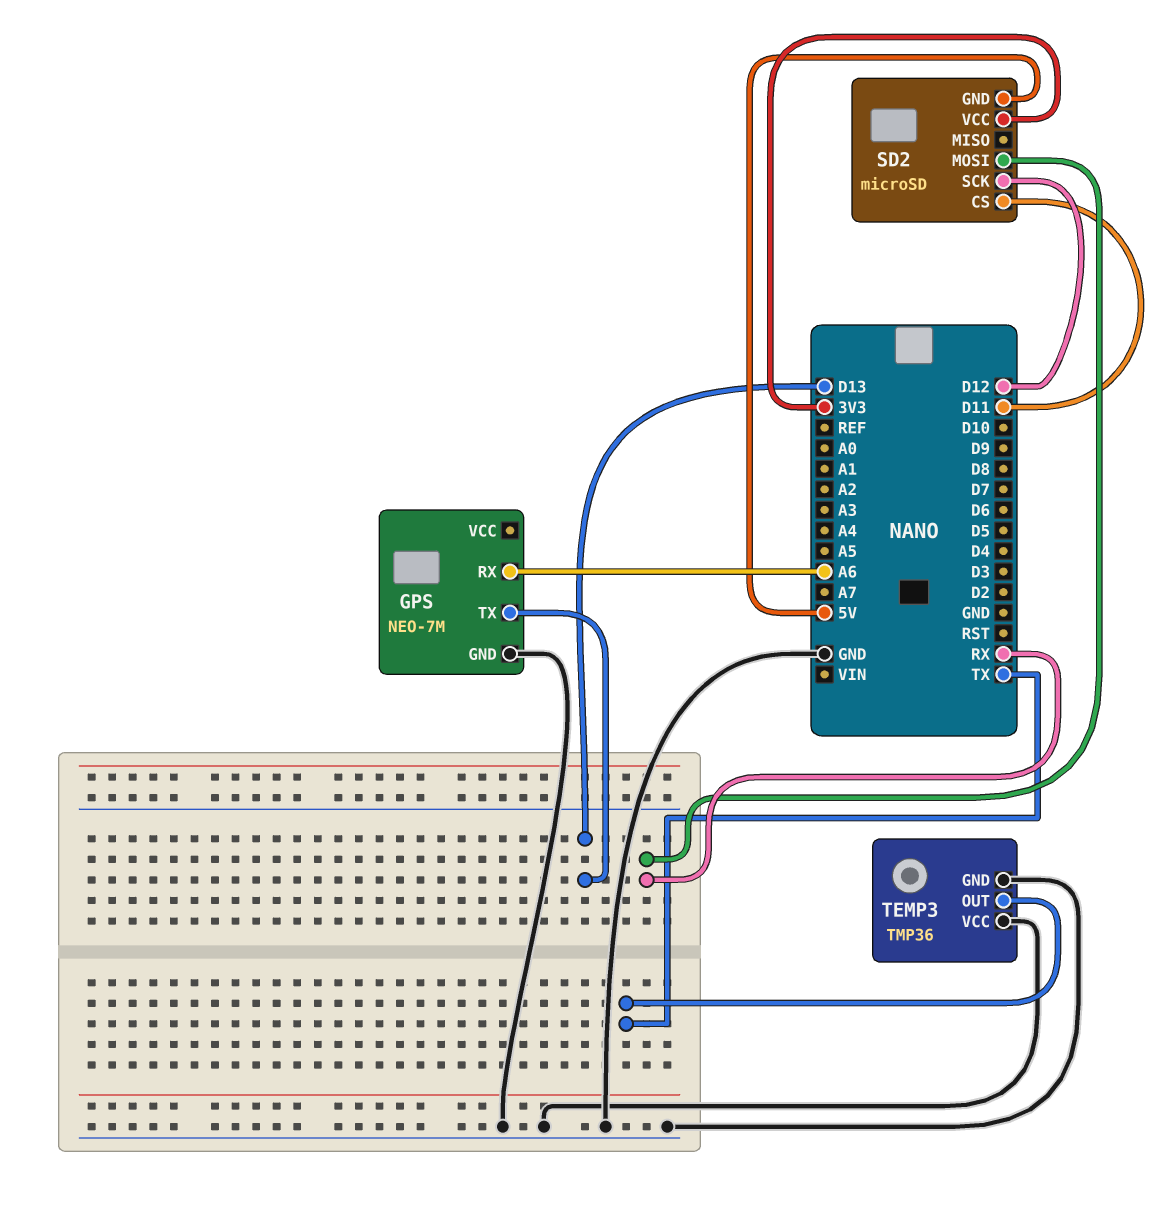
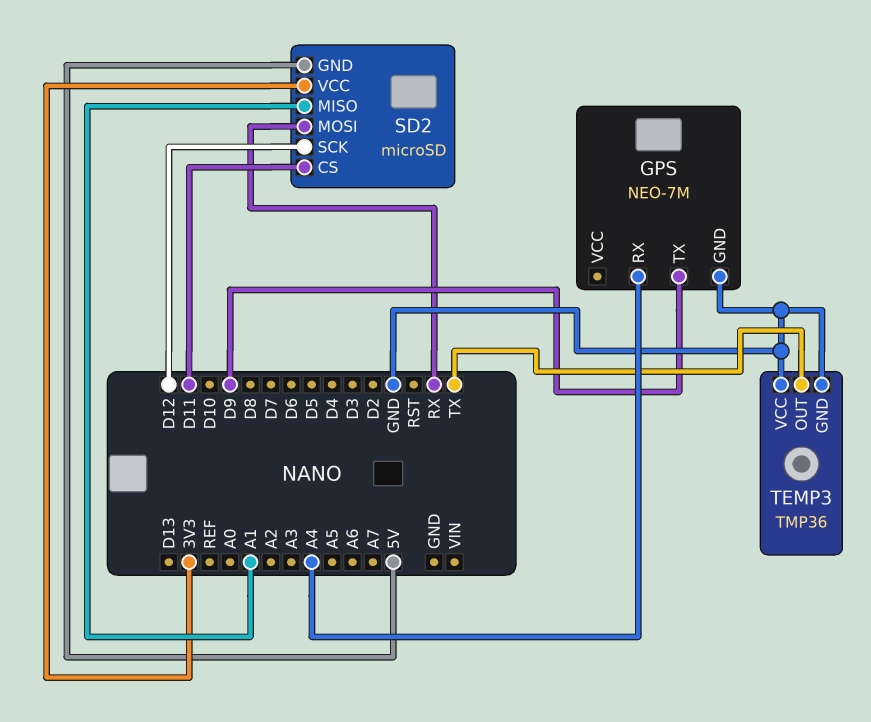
GPS pin RX: A6 -> A4
GPS pin TX: D13 -> D9
SD2 pin MISO: none -> A1

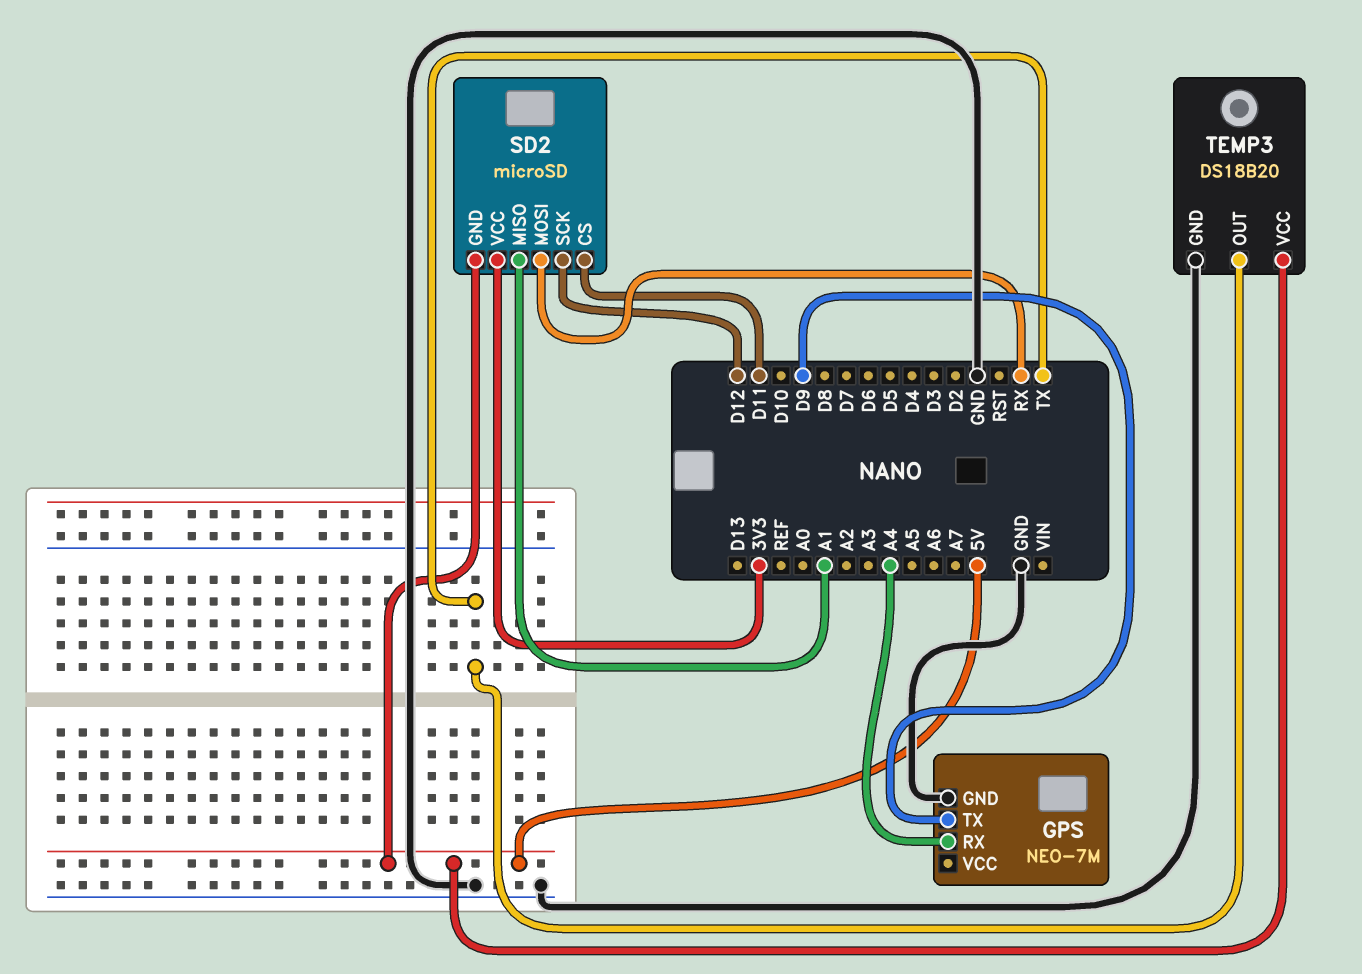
TEMP3: TMP36 -> DS18B20
TEMP3 pin VCC: GND -> 5V

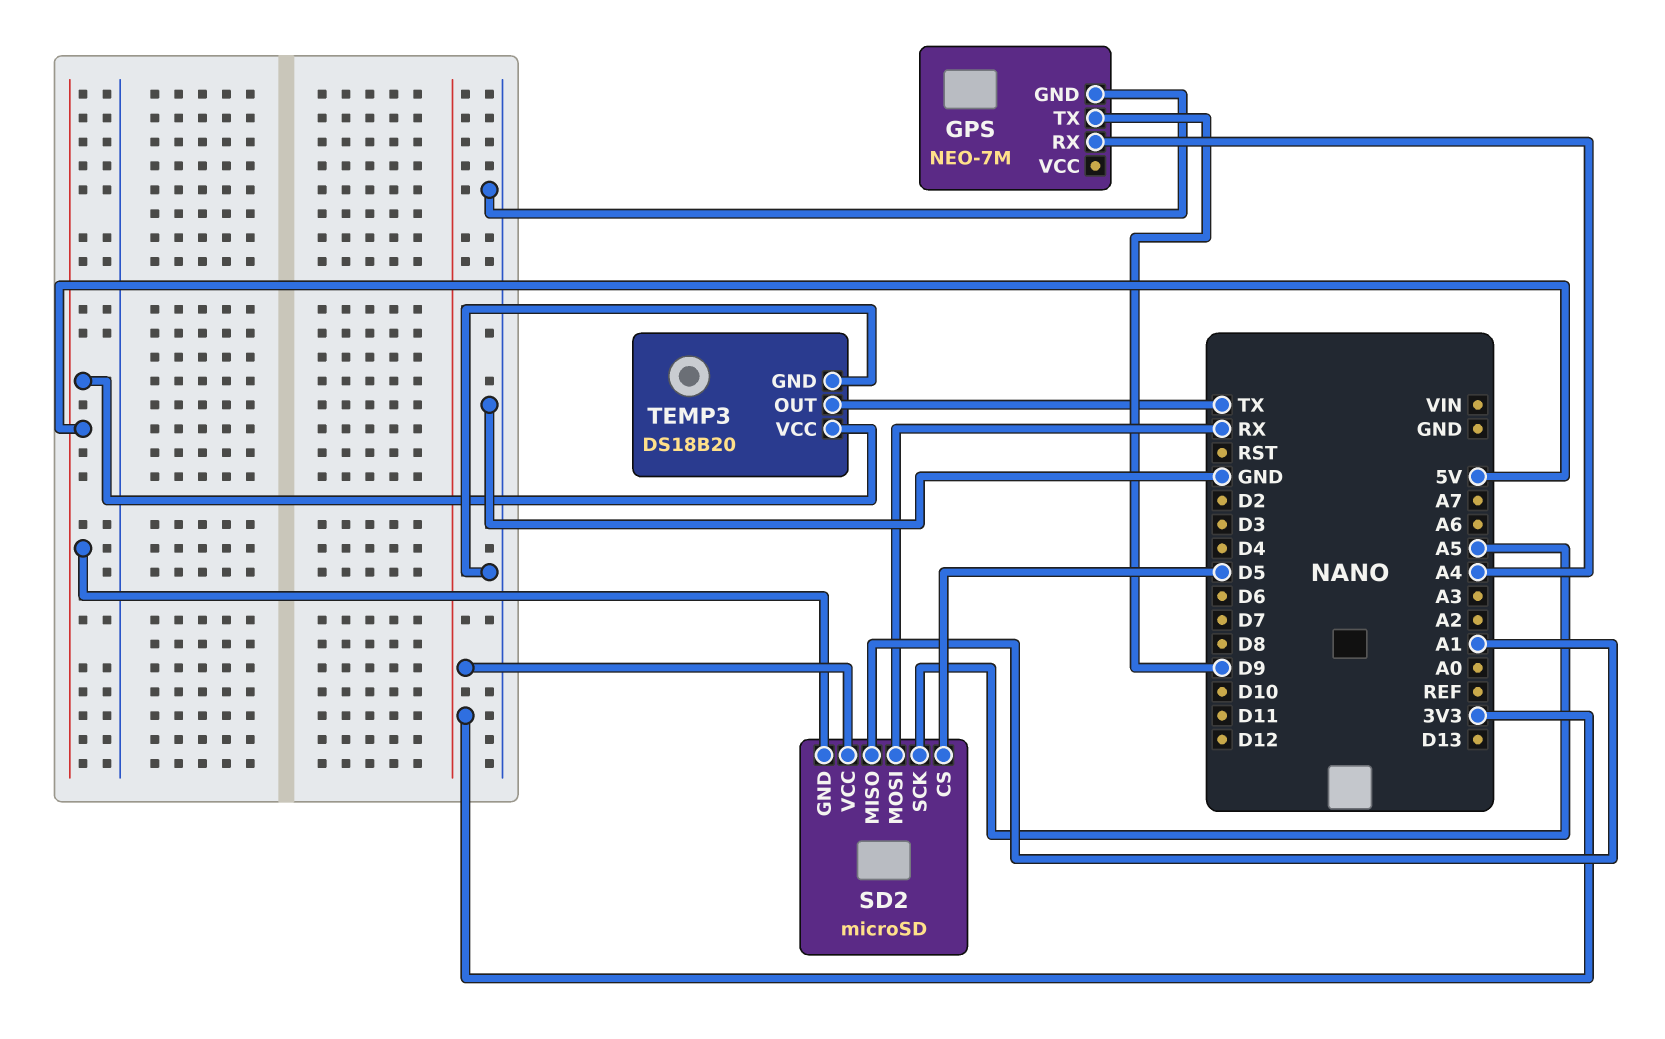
SD2 pin CS: D11 -> D5
SD2 pin SCK: D12 -> A5

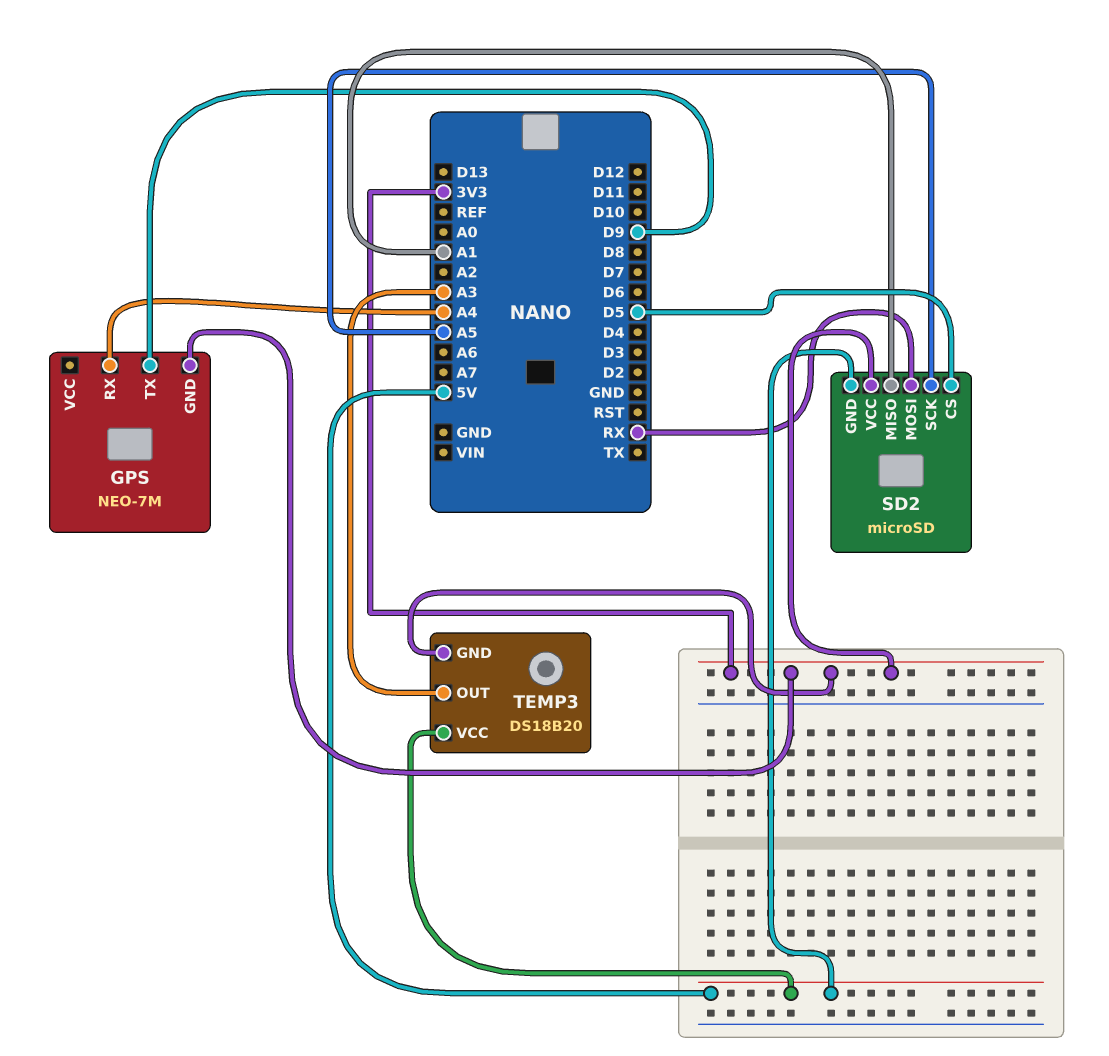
GPS pin GND: GND -> 3V3
TEMP3 pin GND: GND -> 3V3
TEMP3 pin OUT: TX -> A3

